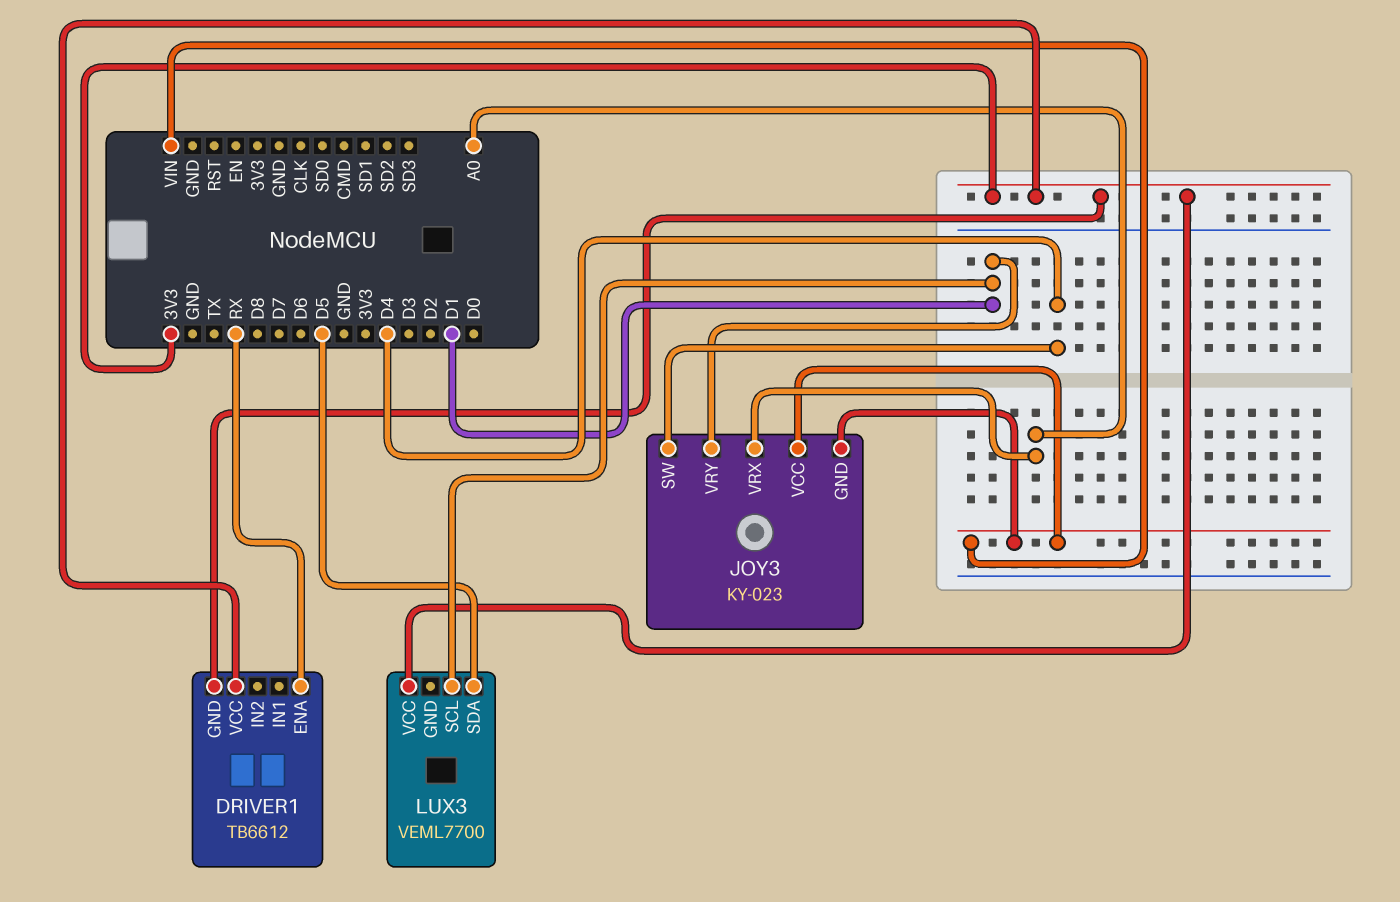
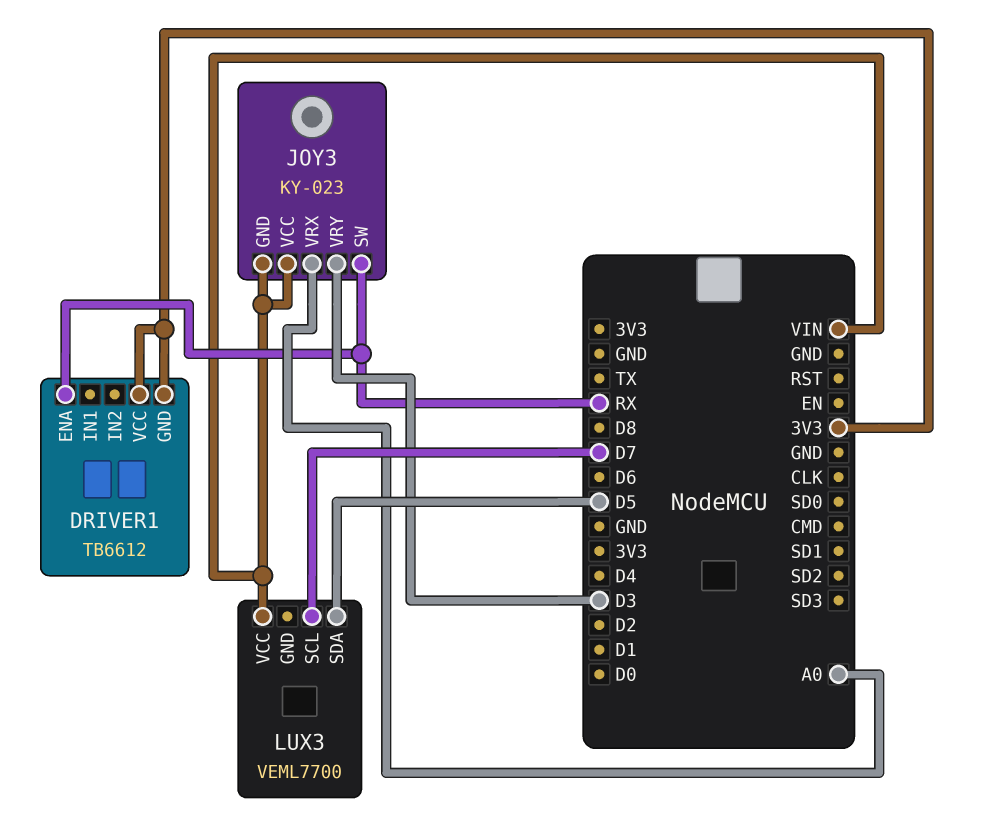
JOY3 pin SW: D4 -> RX
JOY3 pin VRY: D1 -> D3
LUX3 pin SCL: D1 -> D7
LUX3 pin VCC: 3V3 -> VIN

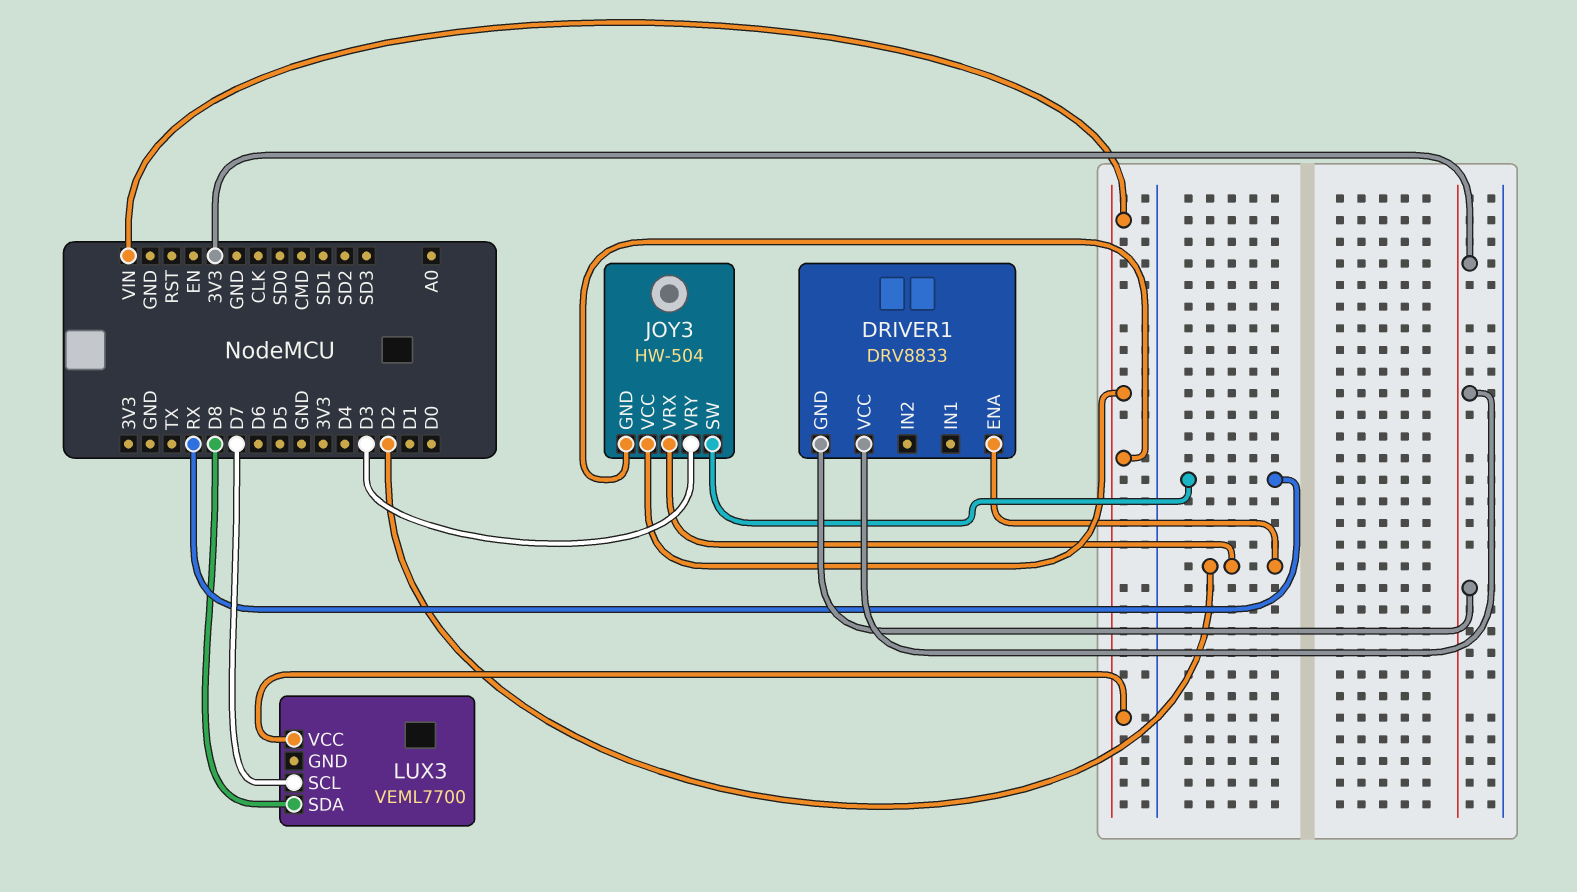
DRIVER1: TB6612 -> DRV8833
DRIVER1 pin ENA: RX -> D2
JOY3: KY-023 -> HW-504
JOY3 pin VRX: A0 -> D2
LUX3 pin SDA: D5 -> D8

